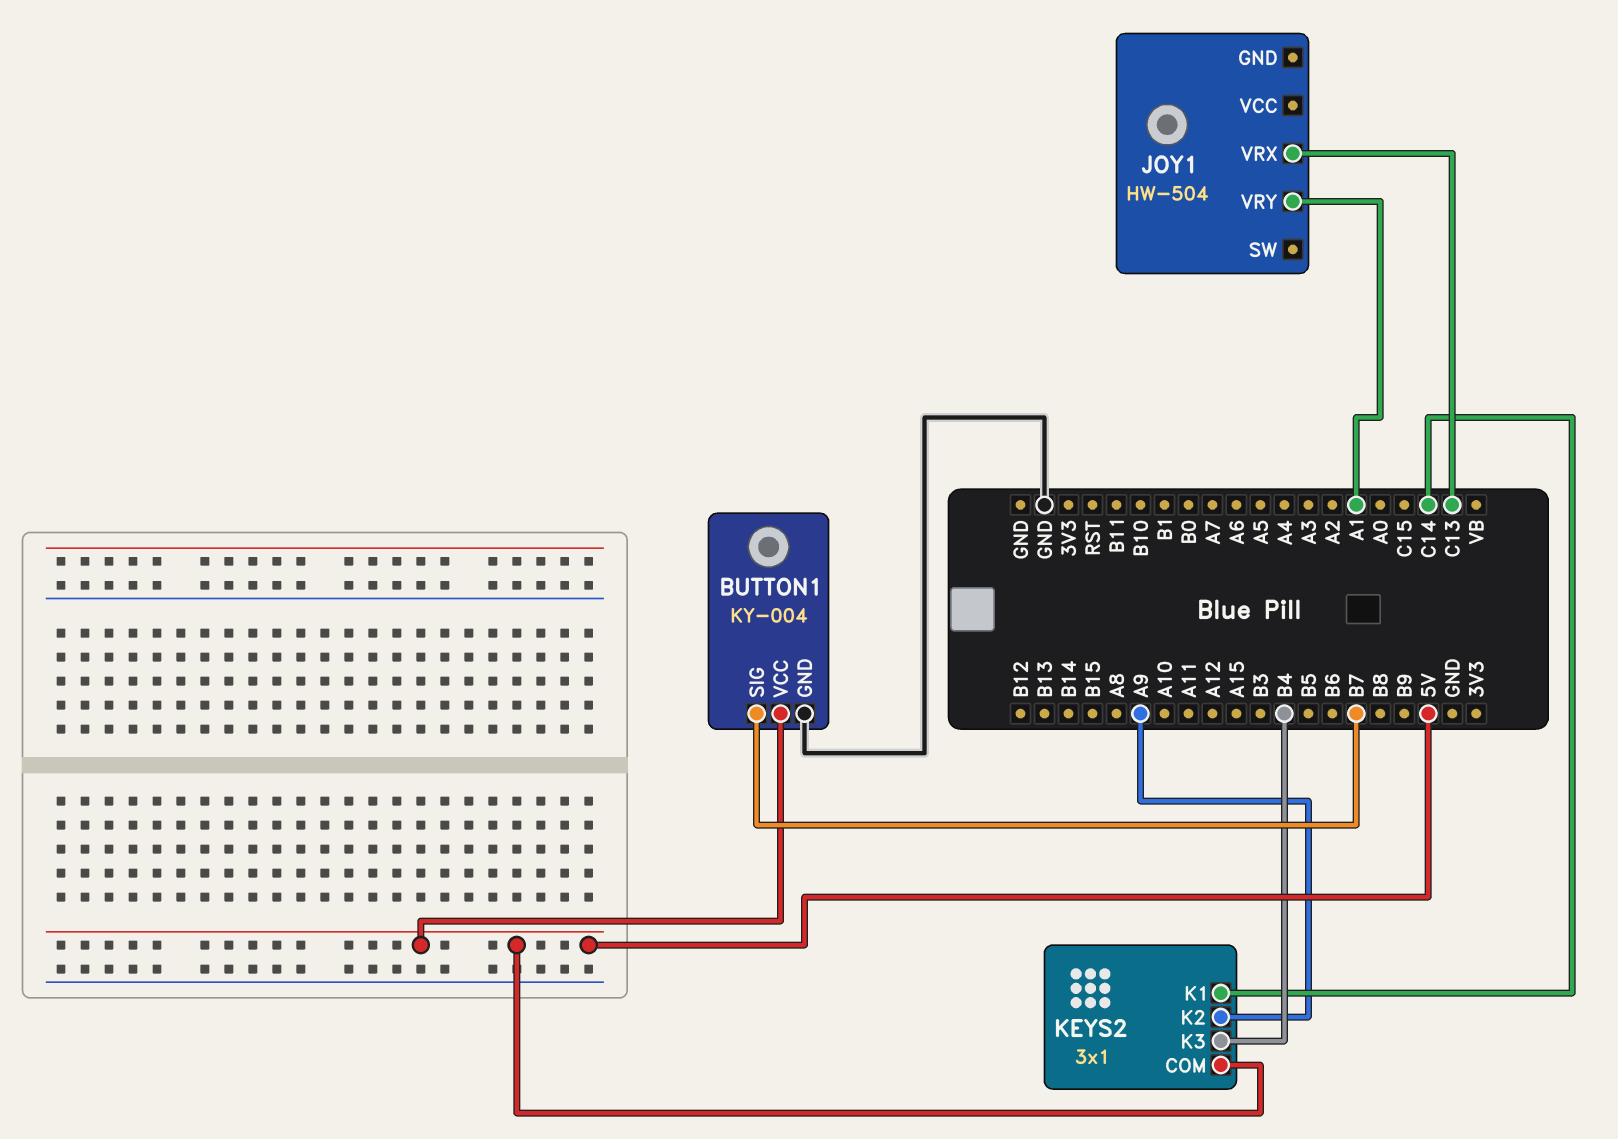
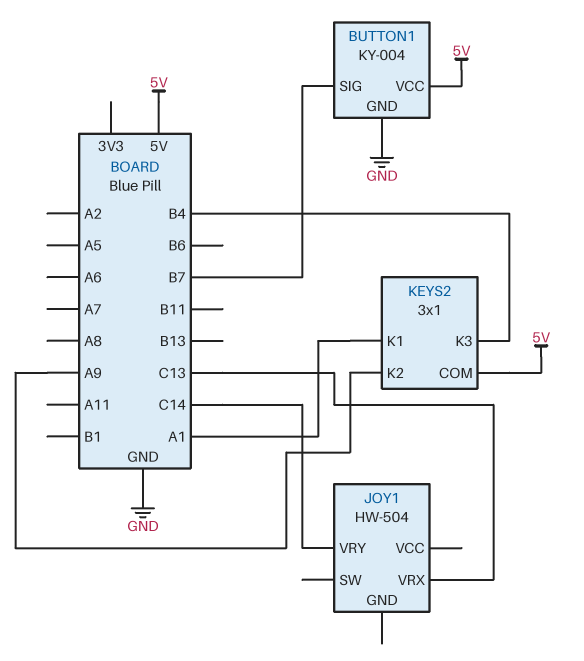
JOY1 pin VRY: A1 -> C14
KEYS2 pin K1: C14 -> A1

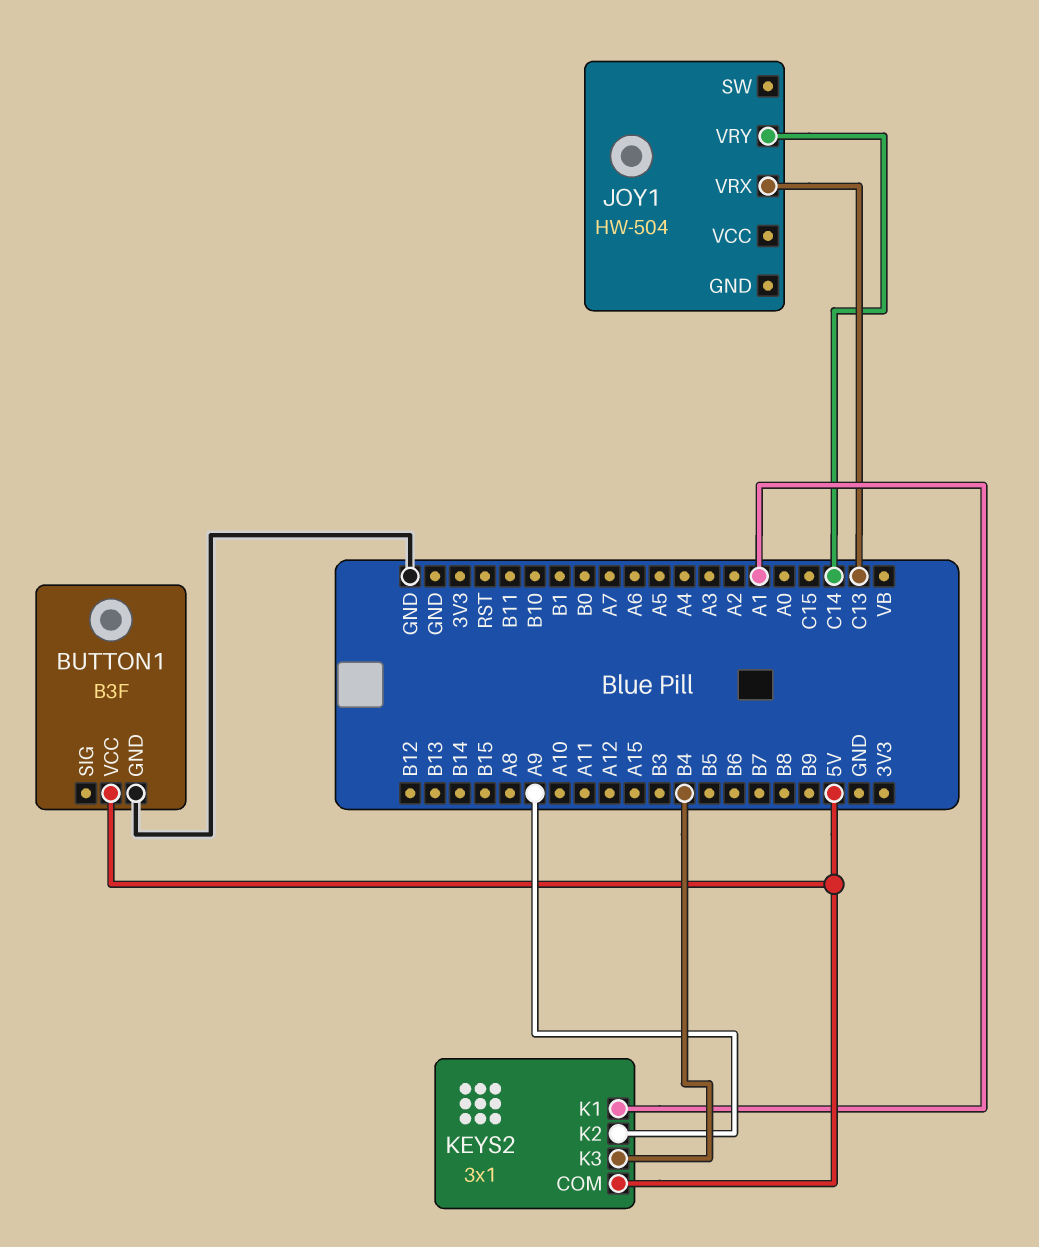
BUTTON1: KY-004 -> B3F
BUTTON1 pin SIG: B7 -> none

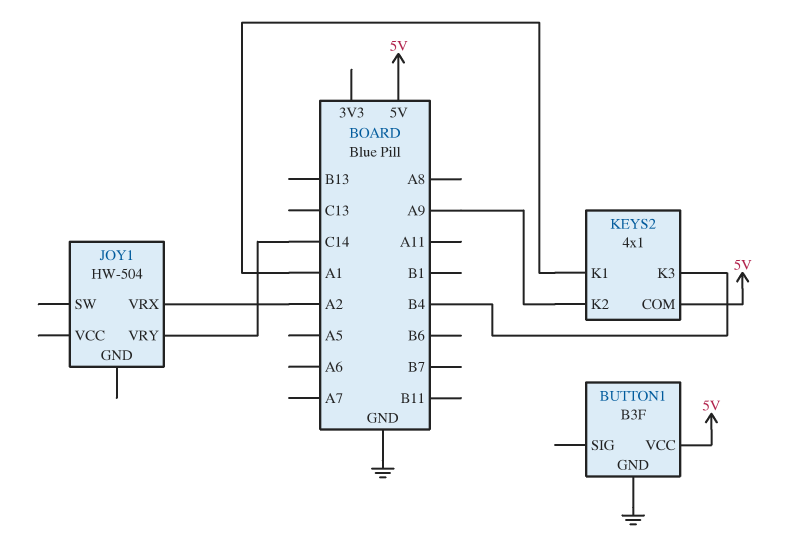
JOY1 pin VRX: C13 -> A2
KEYS2: 3x1 -> 4x1

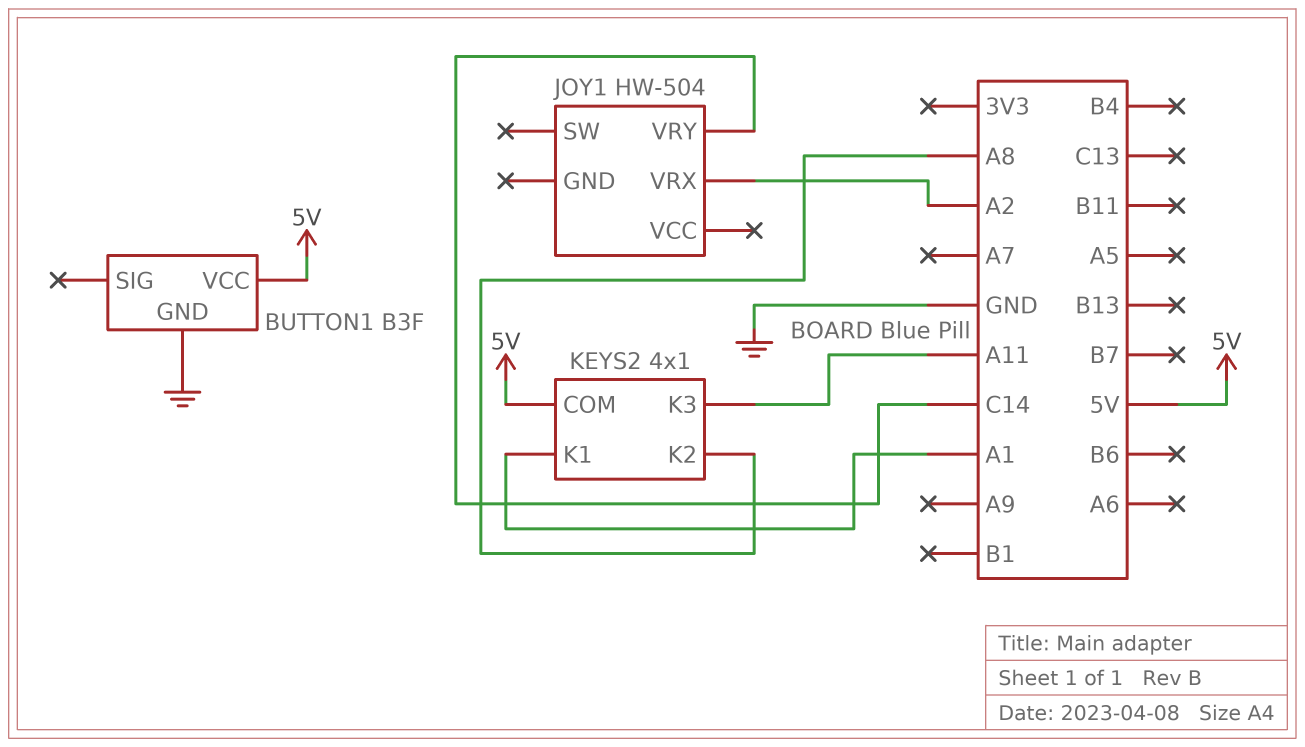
KEYS2 pin K2: A9 -> A8
KEYS2 pin K3: B4 -> A11

